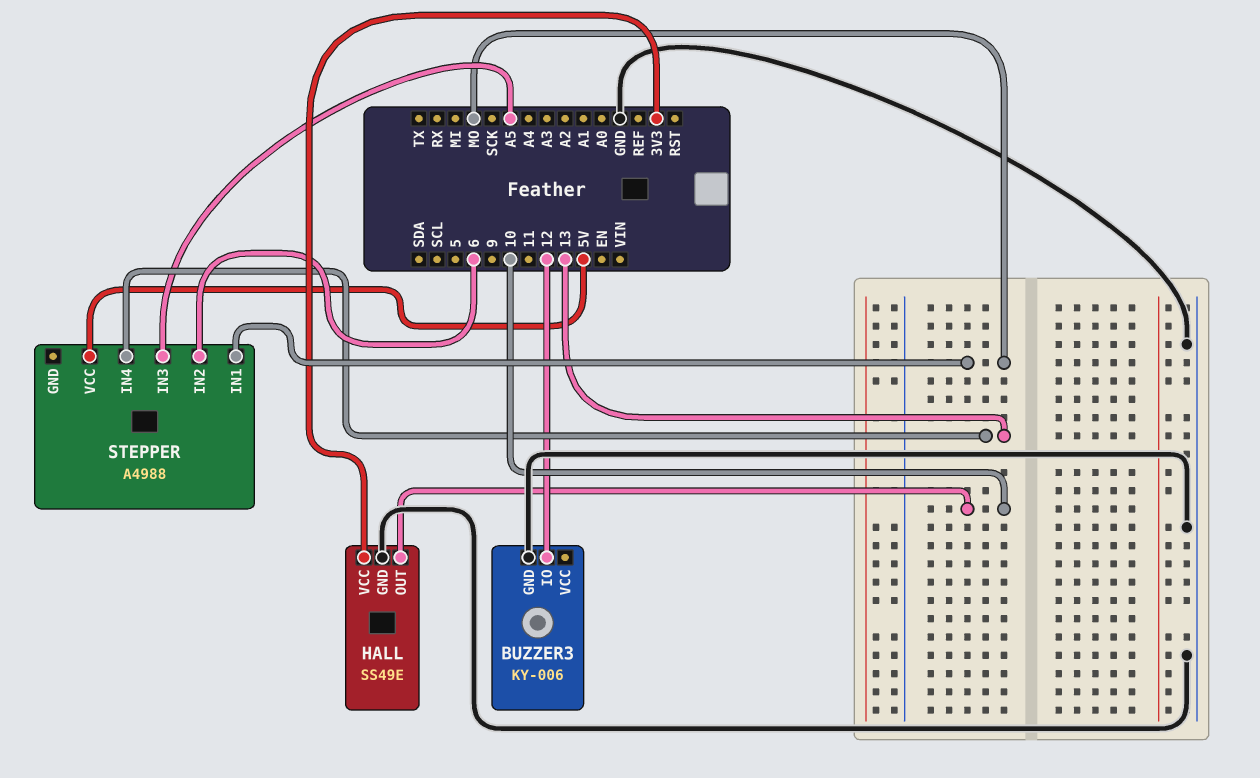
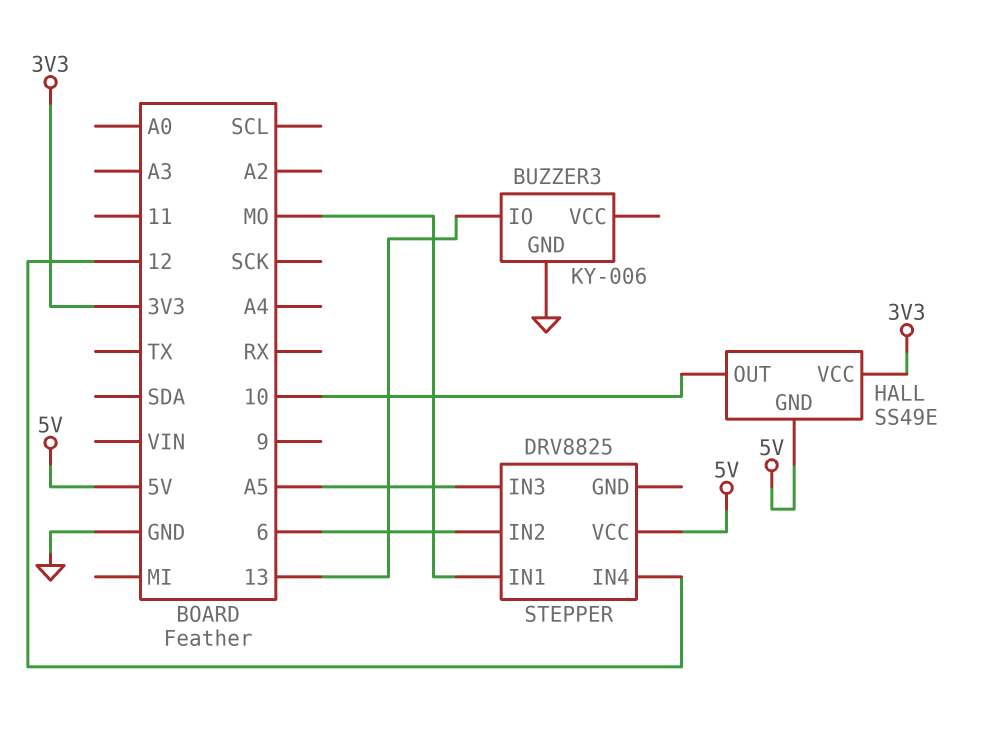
BUZZER3 pin IO: 12 -> 13
HALL pin GND: GND -> 5V
STEPPER: A4988 -> DRV8825
STEPPER pin IN4: 13 -> 12

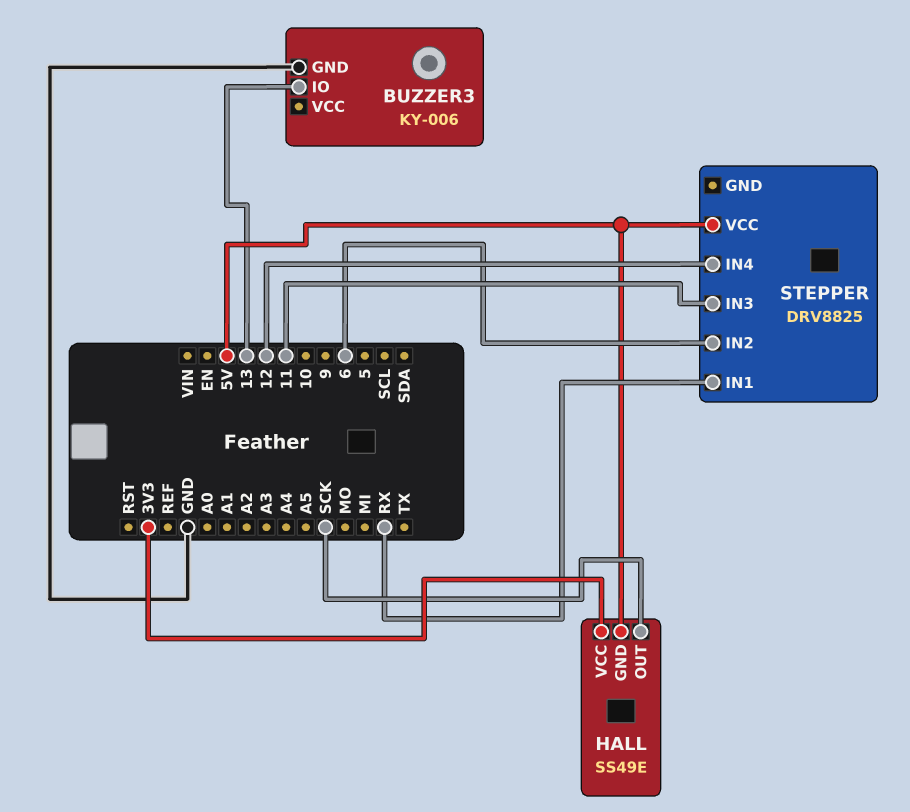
HALL pin OUT: 10 -> SCK
STEPPER pin IN1: MO -> RX
STEPPER pin IN3: A5 -> 11

